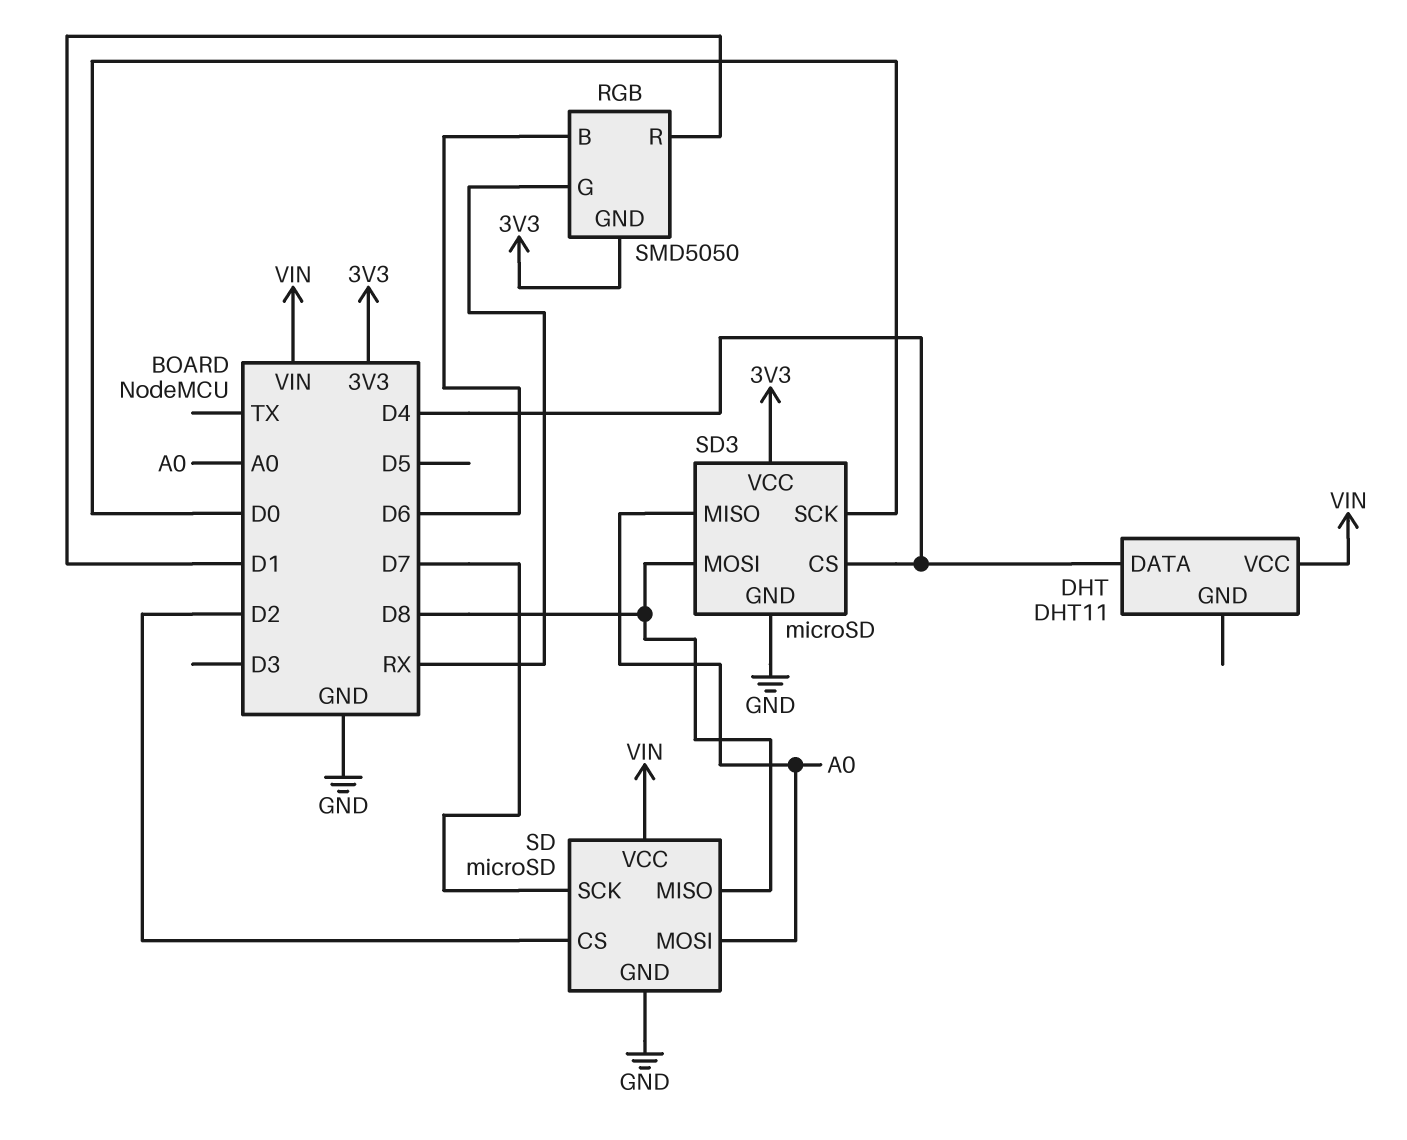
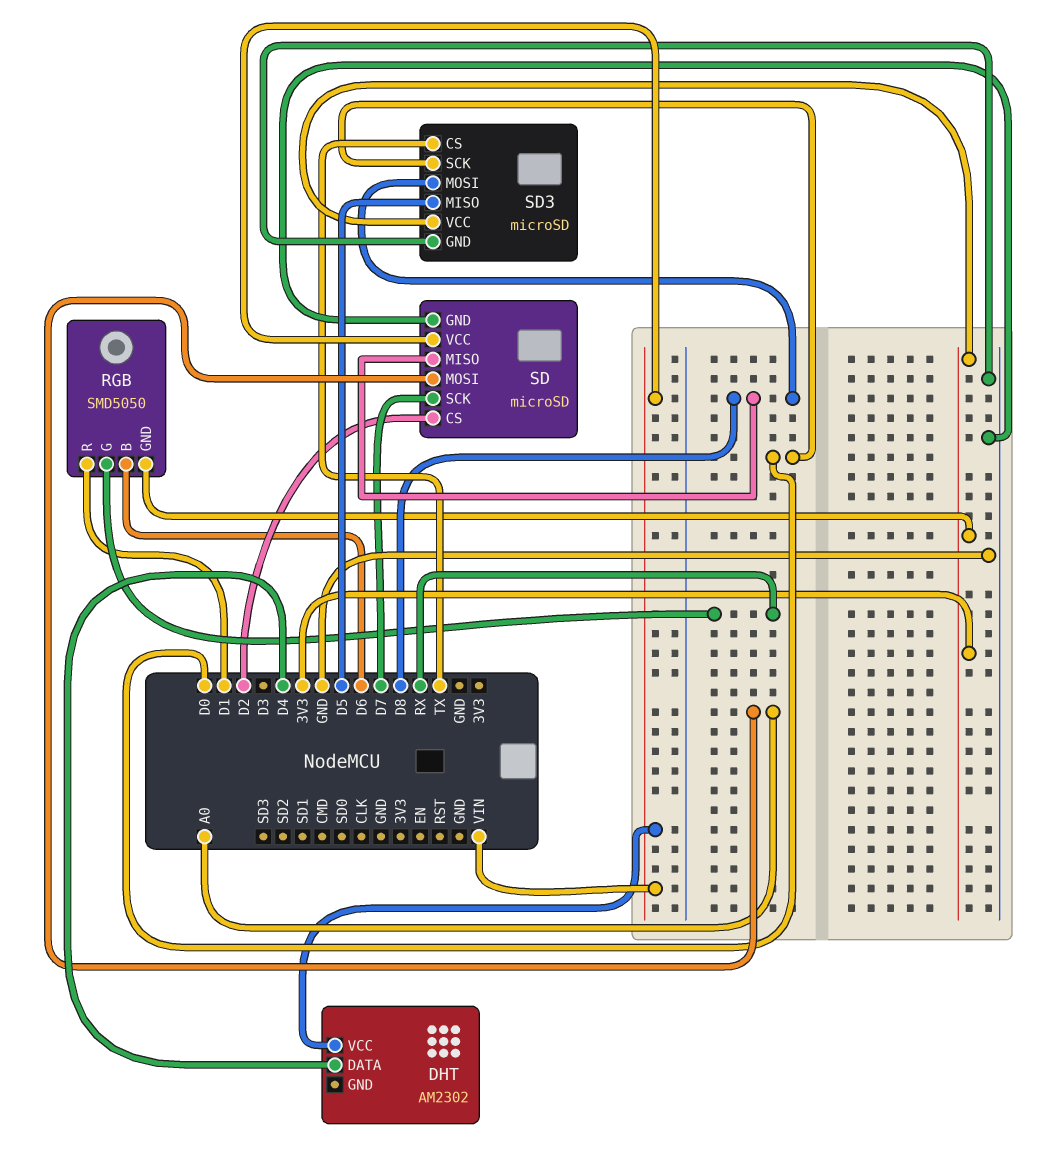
DHT: DHT11 -> AM2302
SD3 pin CS: D4 -> TX
SD3 pin MISO: A0 -> D5

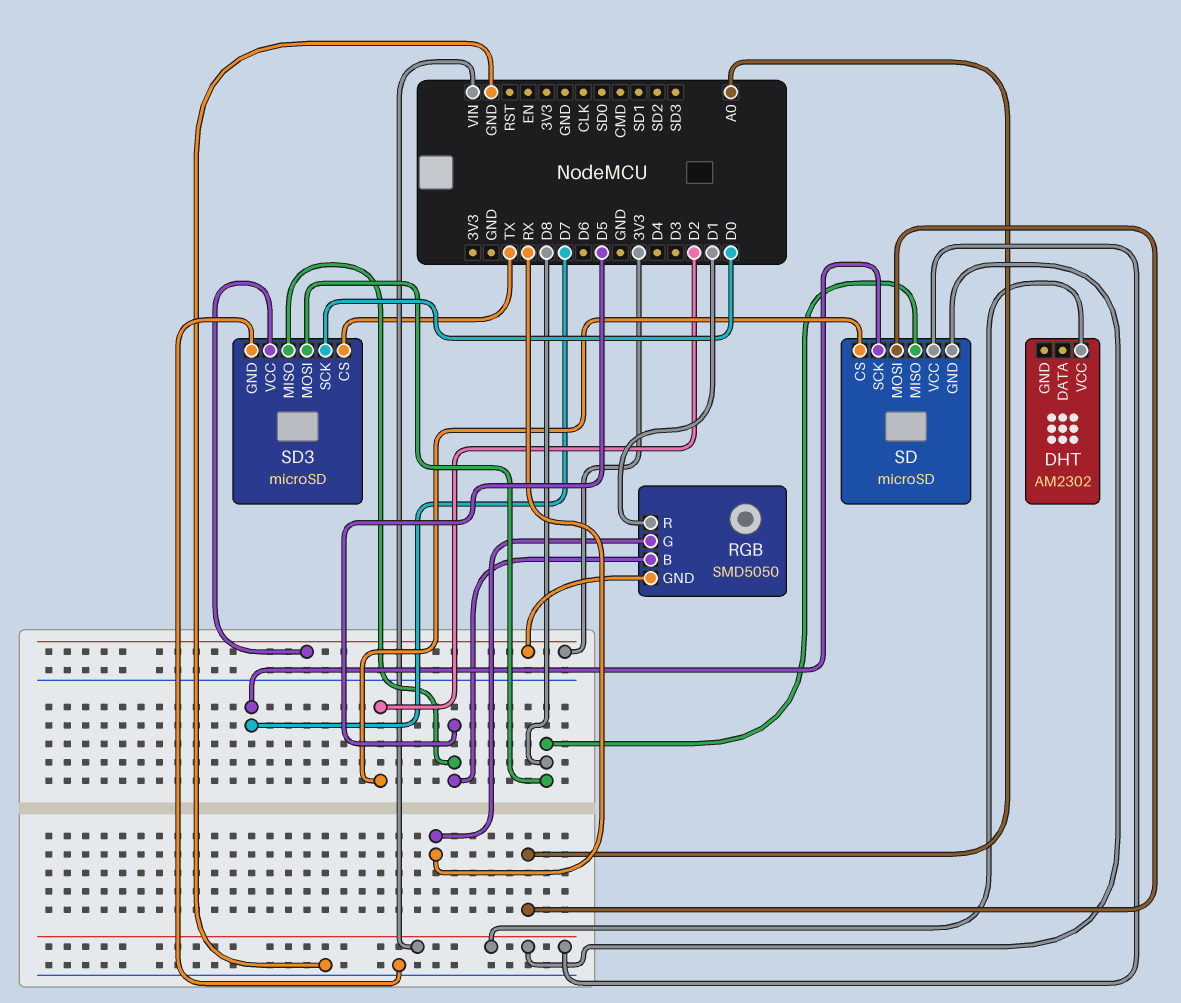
DHT pin DATA: D4 -> none
RGB pin B: D6 -> D5
SD pin GND: GND -> VIN

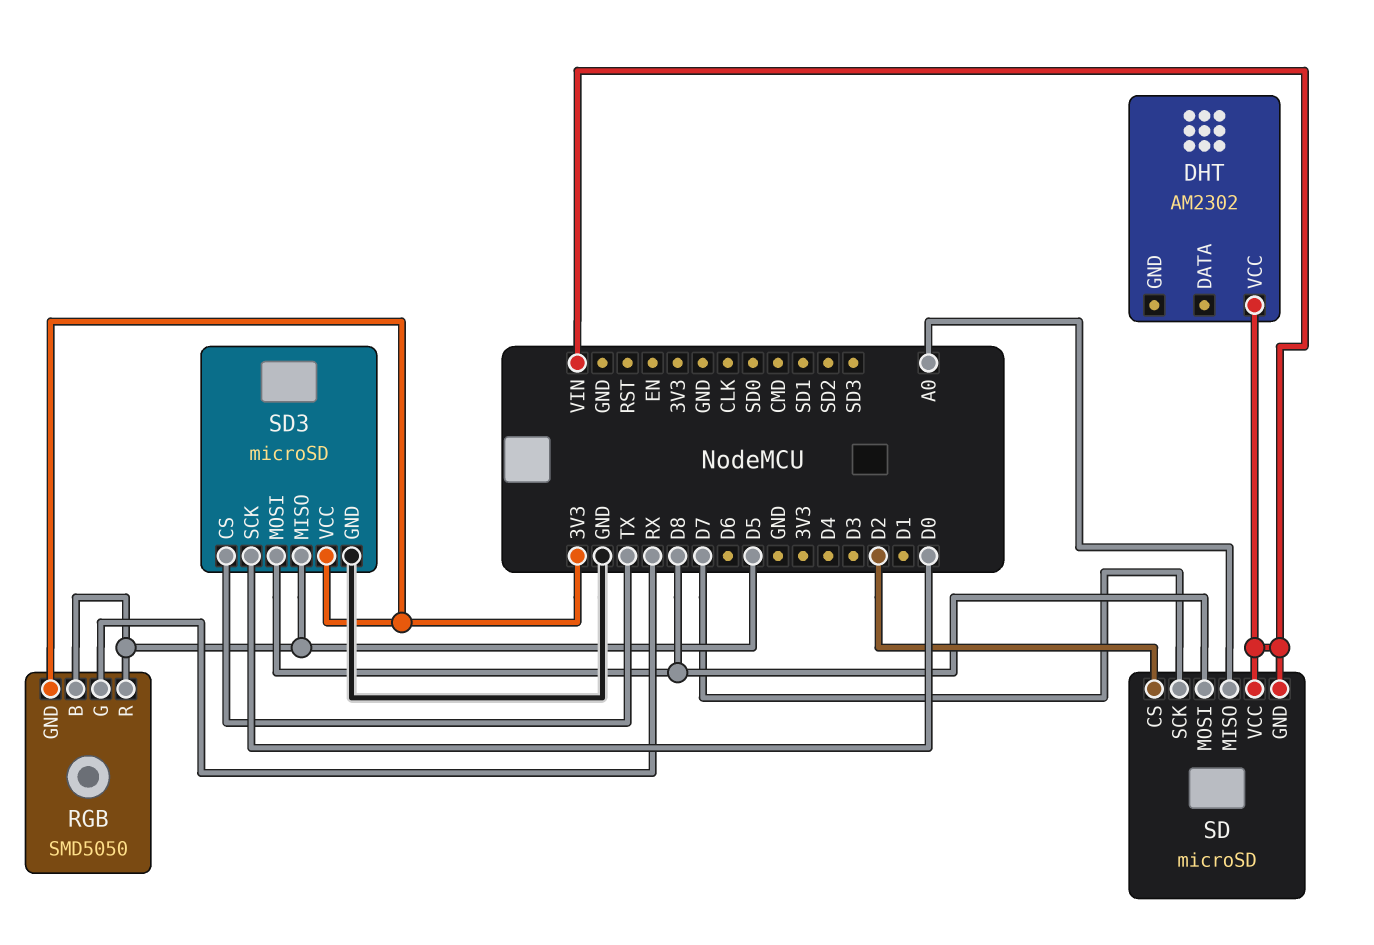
RGB pin R: D1 -> D5
SD pin MISO: D8 -> A0
SD pin MOSI: A0 -> D8

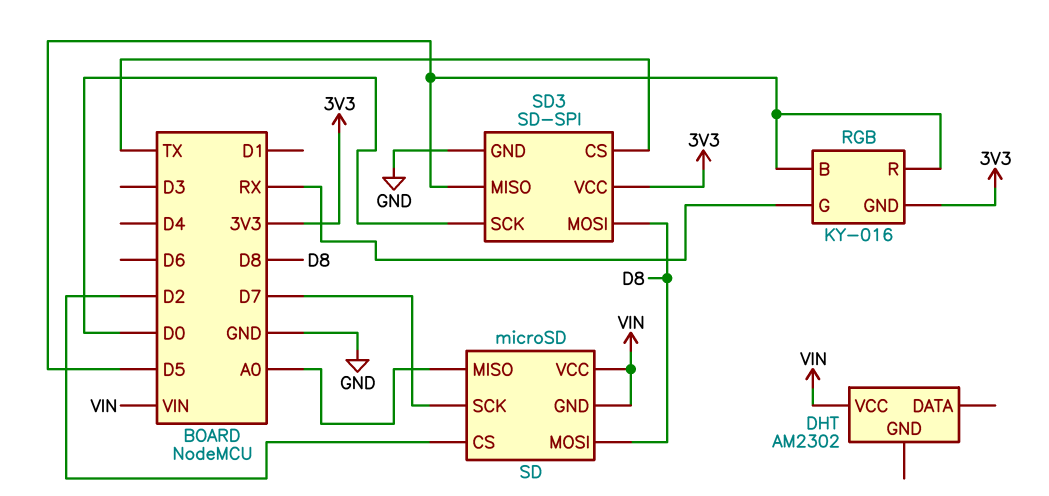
RGB: SMD5050 -> KY-016
SD3: microSD -> SD-SPI

